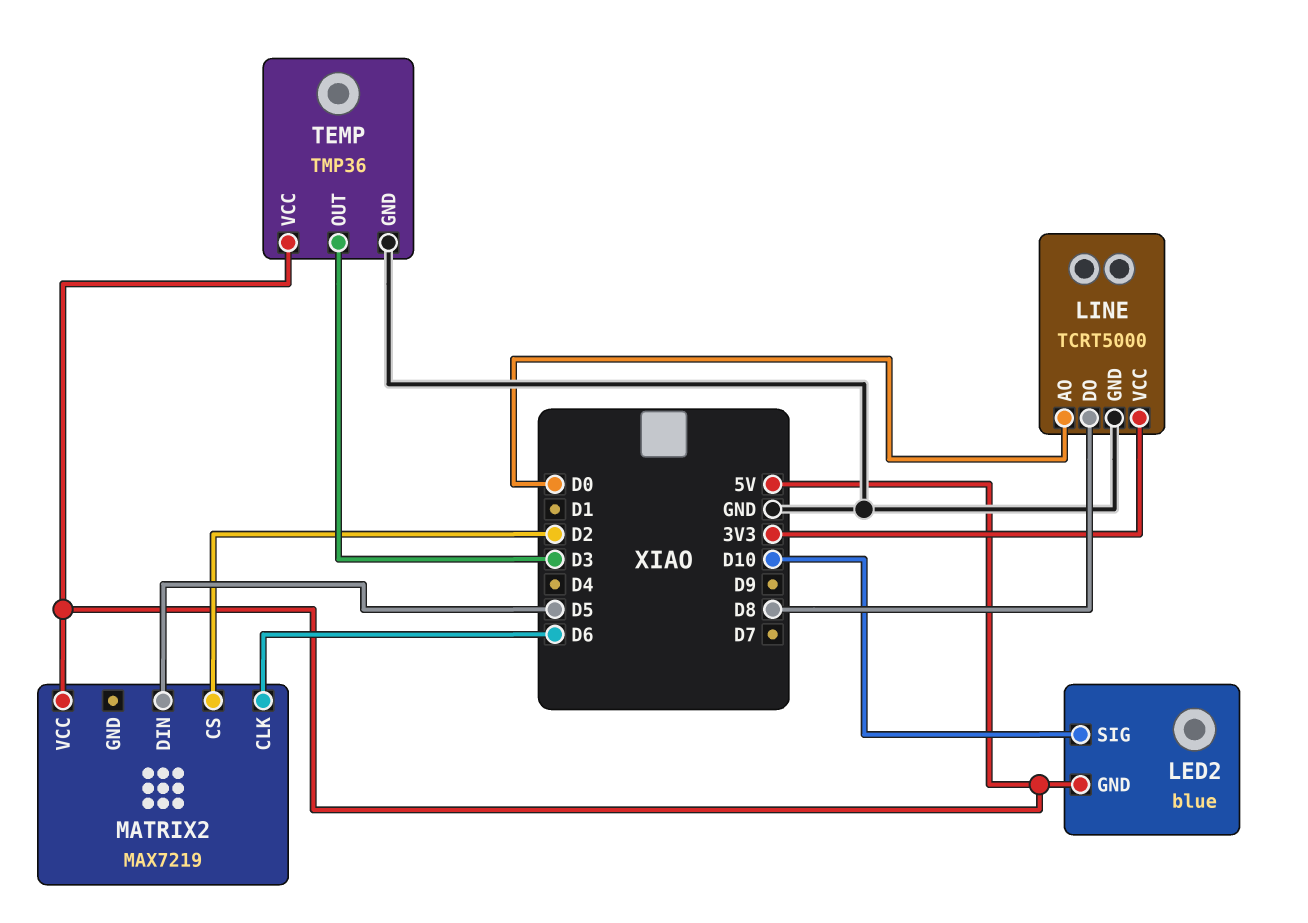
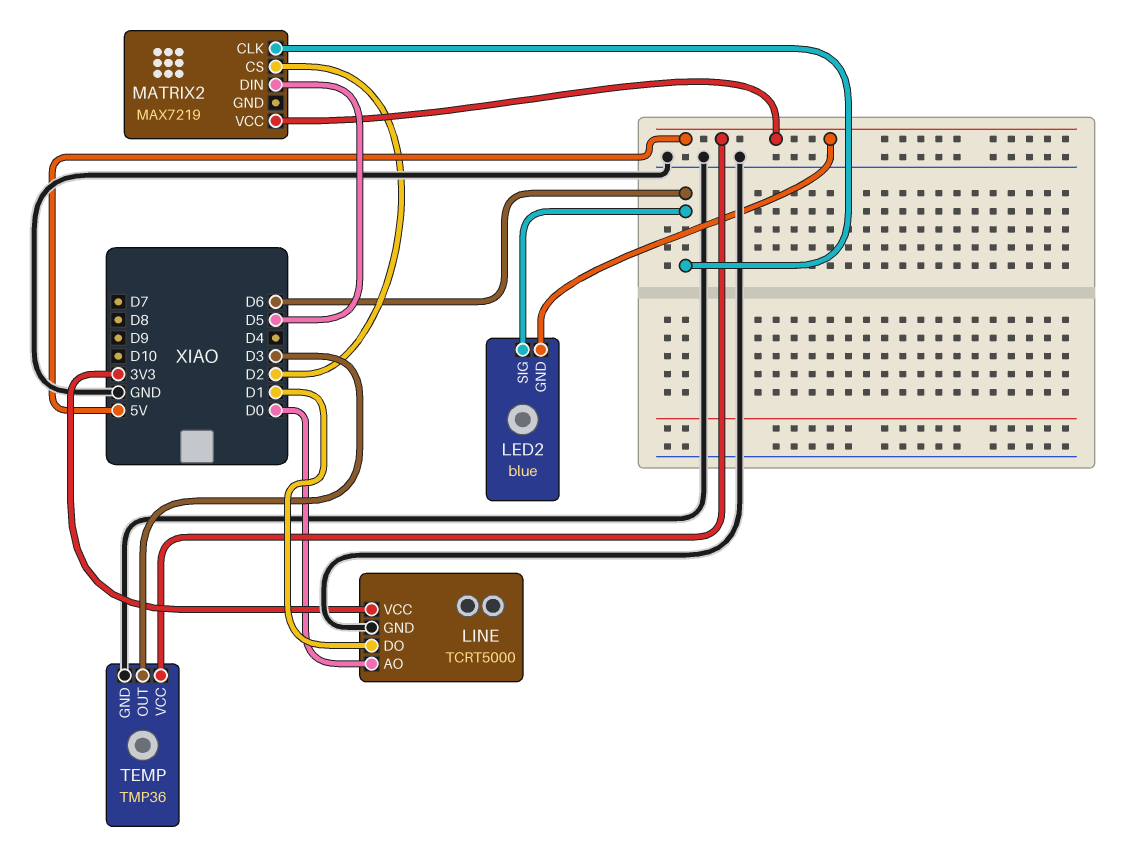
LED2 pin SIG: D10 -> D6
LINE pin DO: D8 -> D1

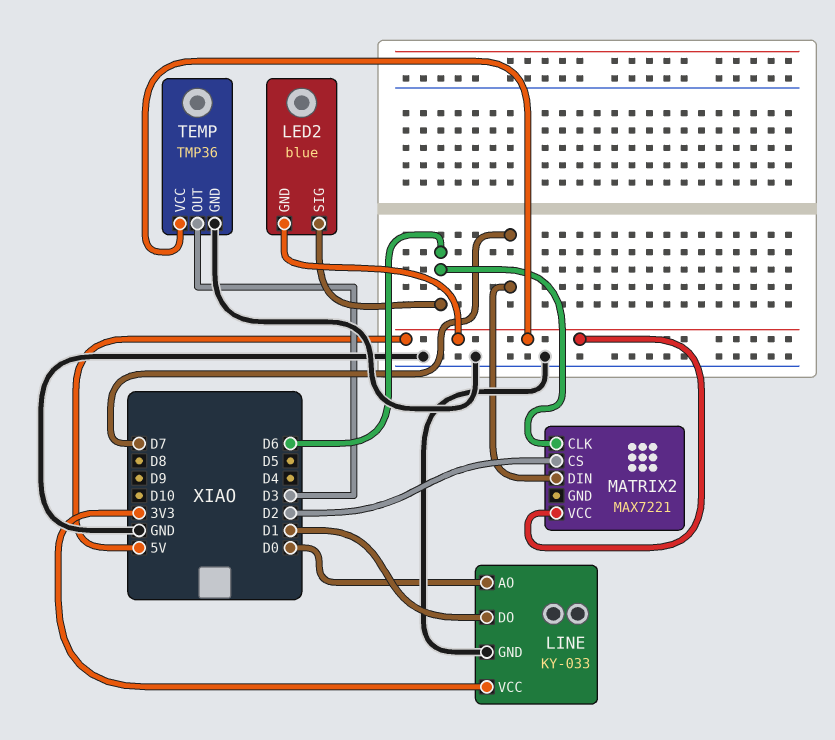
LINE: TCRT5000 -> KY-033
MATRIX2: MAX7219 -> MAX7221
MATRIX2 pin DIN: D5 -> D7

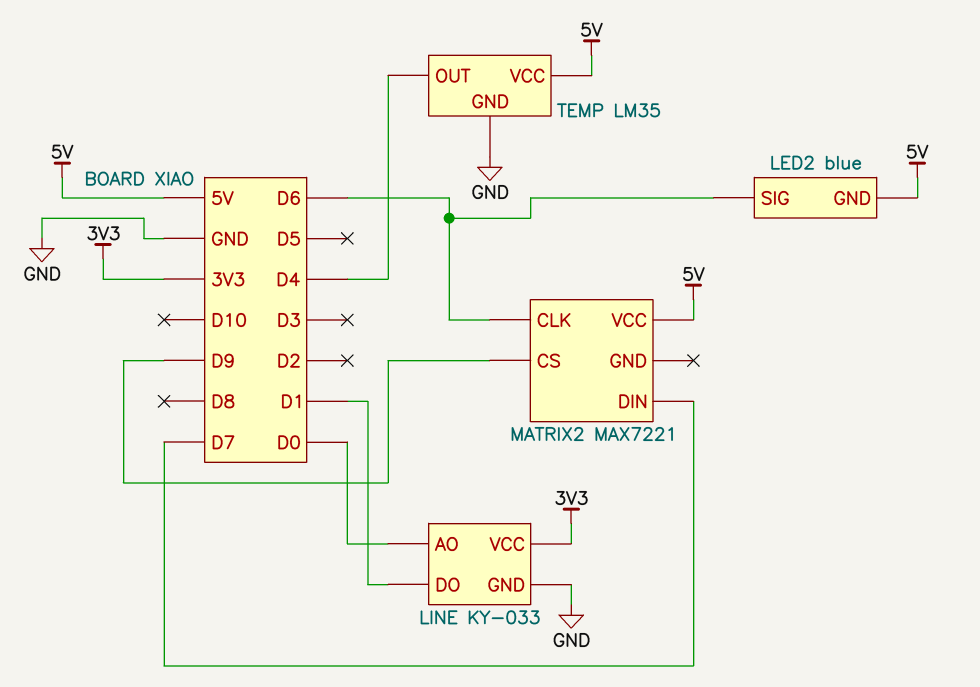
MATRIX2 pin CS: D2 -> D9
TEMP: TMP36 -> LM35
TEMP pin OUT: D3 -> D4

